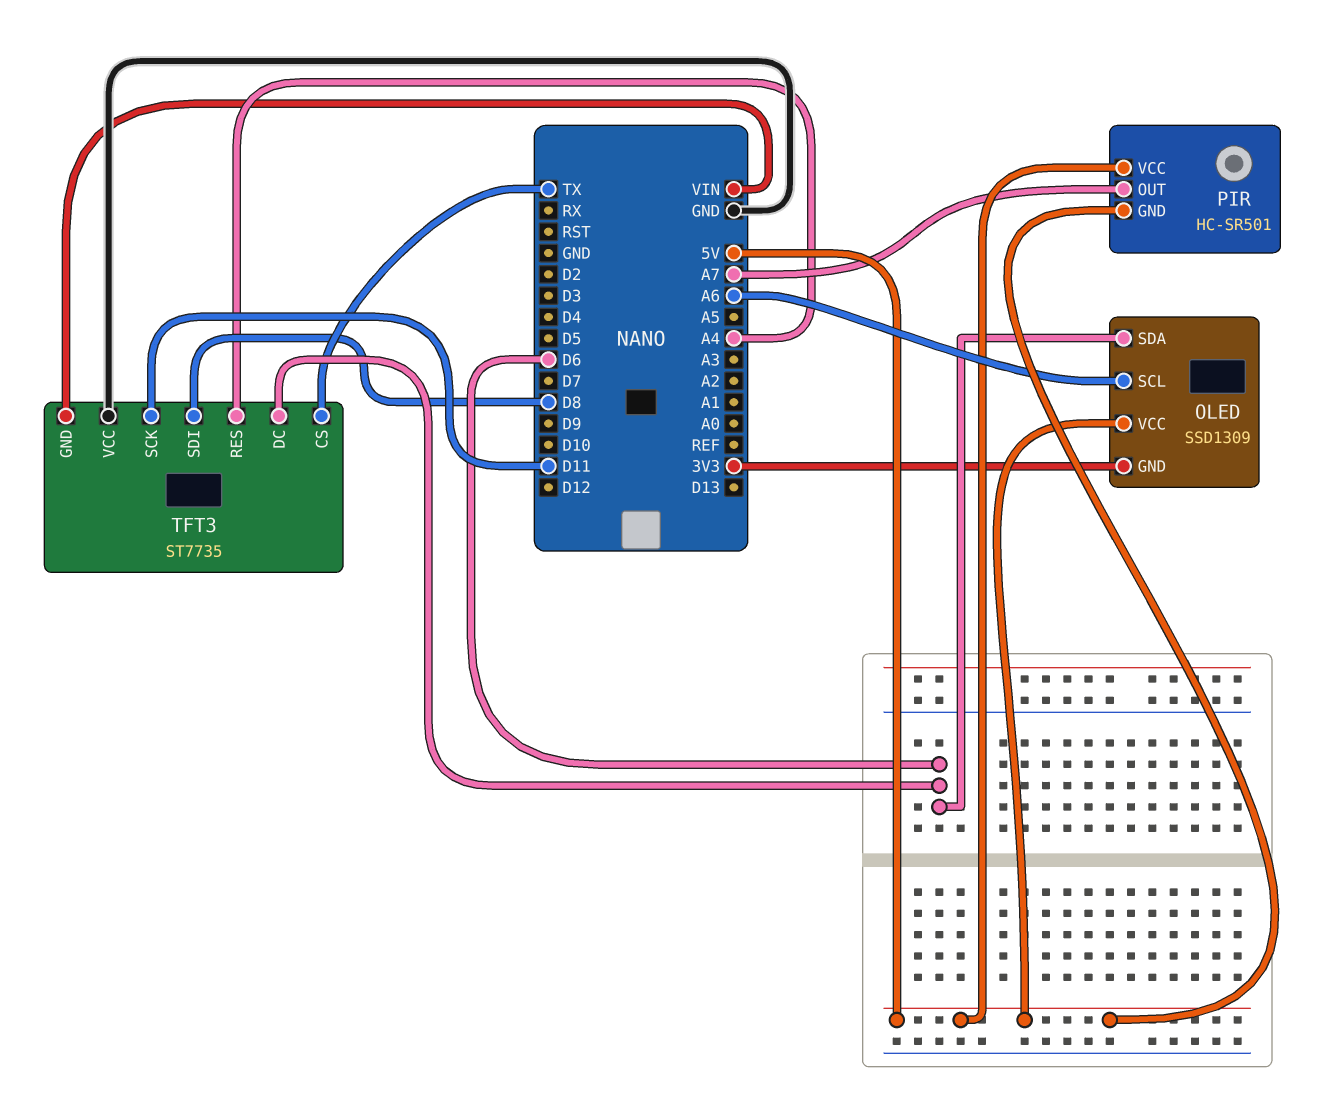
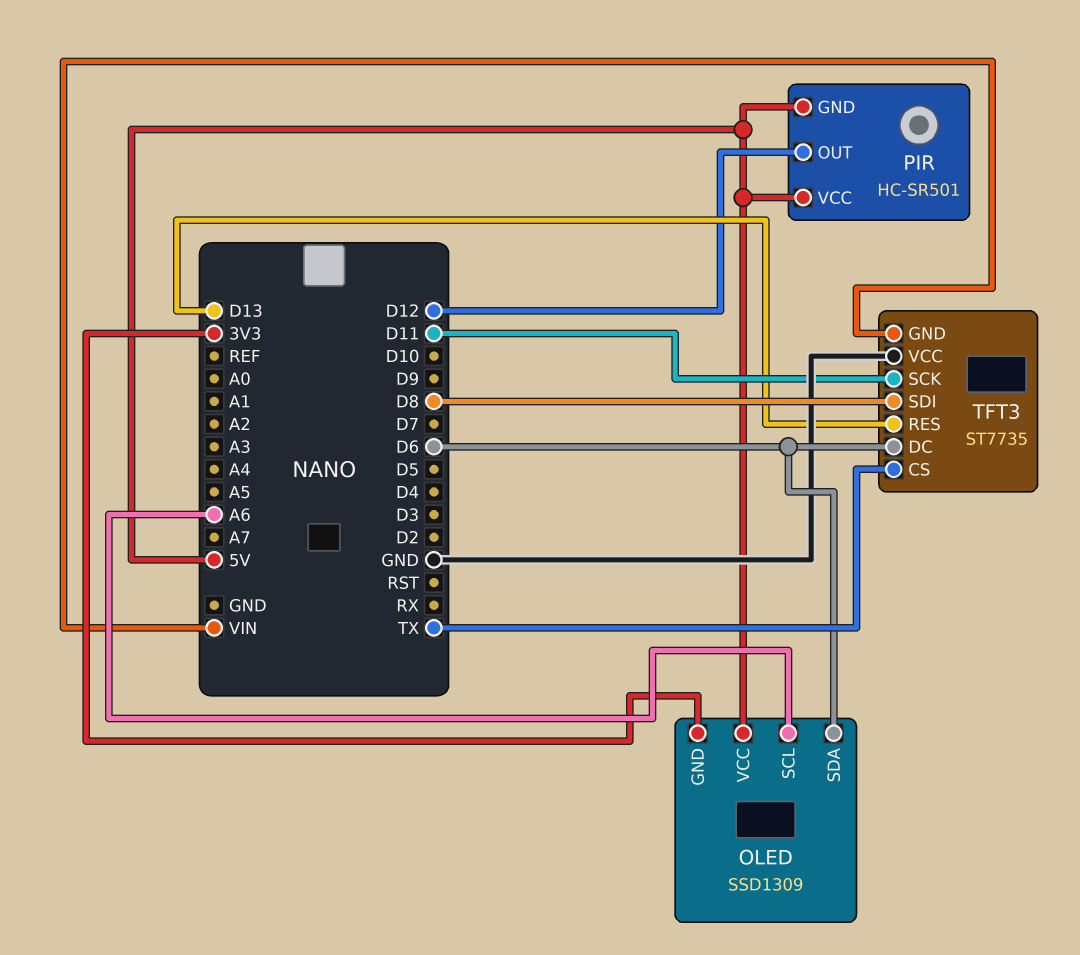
PIR pin OUT: A7 -> D12
TFT3 pin RES: A4 -> D13

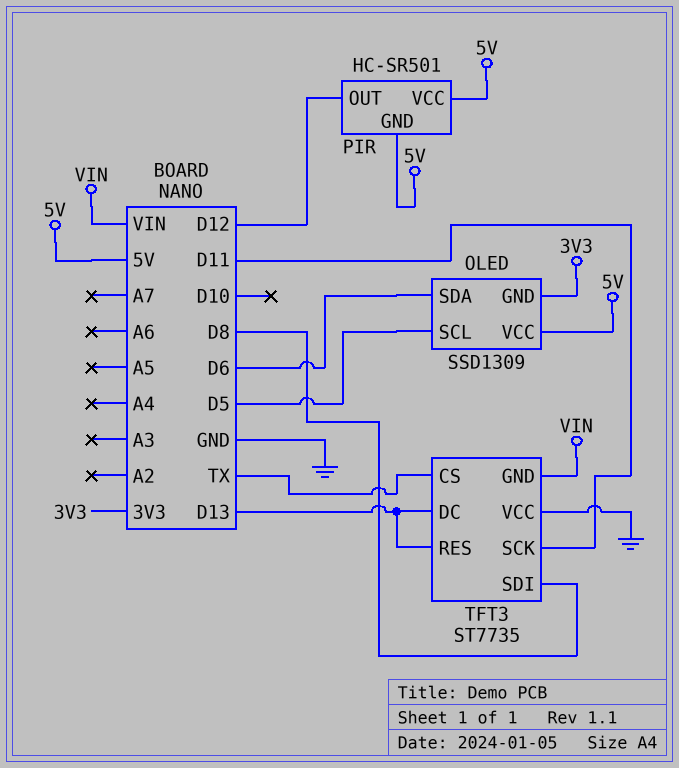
OLED pin SCL: A6 -> D5
TFT3 pin DC: D6 -> D13

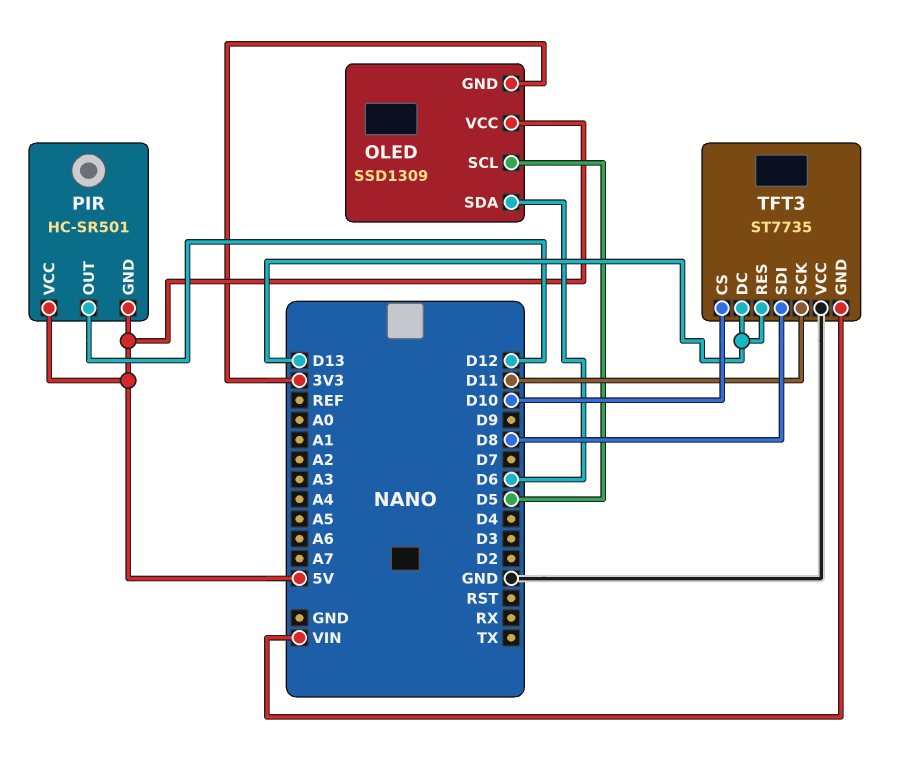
TFT3 pin CS: TX -> D10

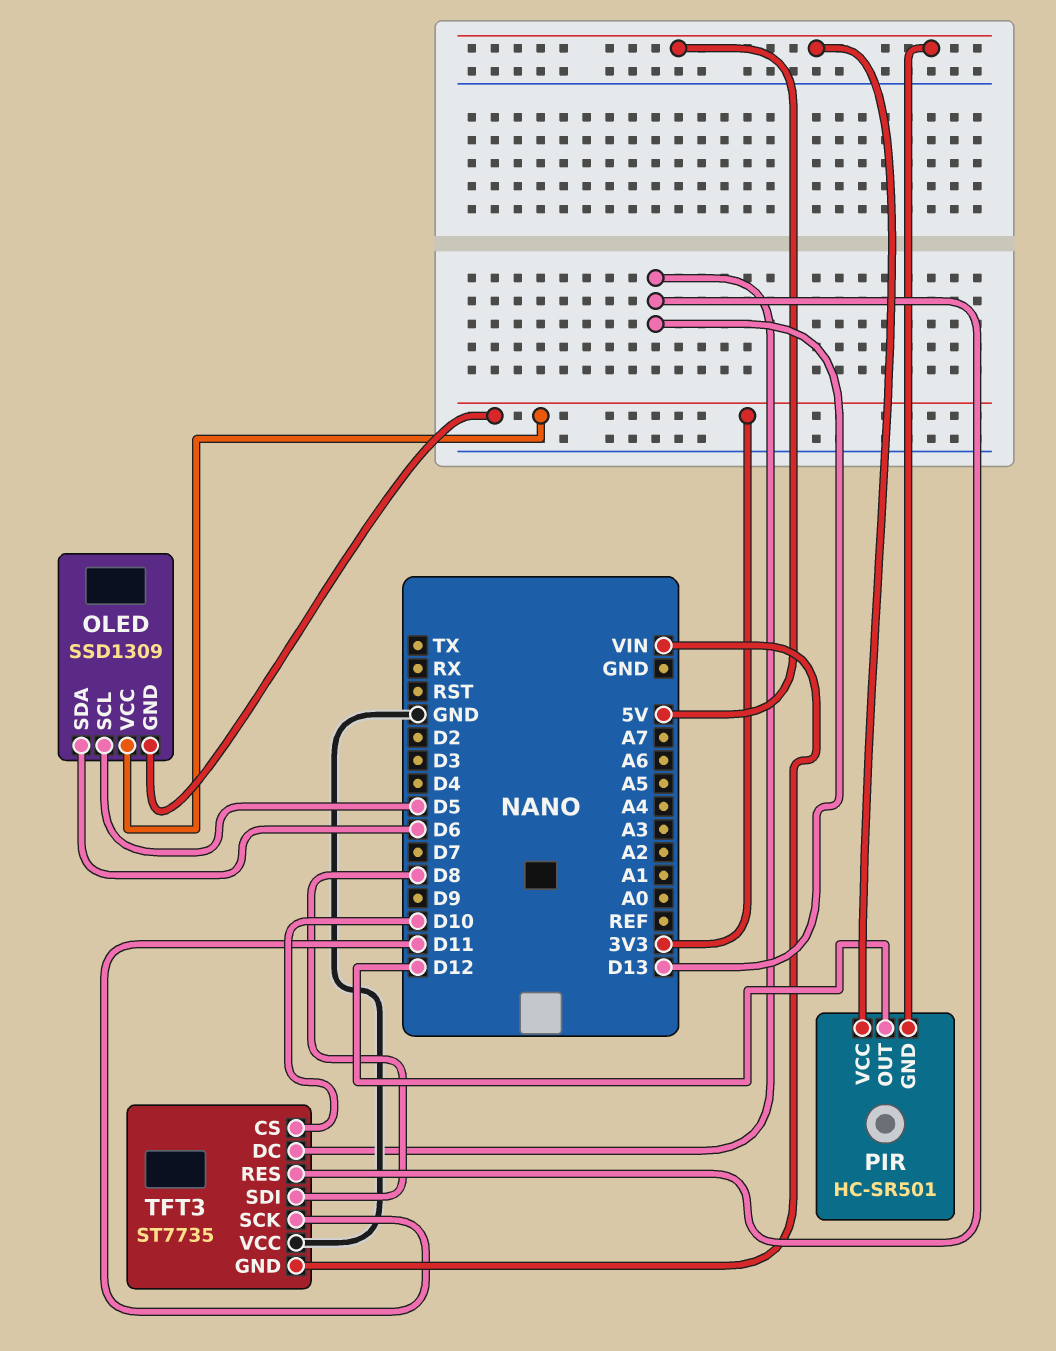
OLED pin VCC: 5V -> 3V3

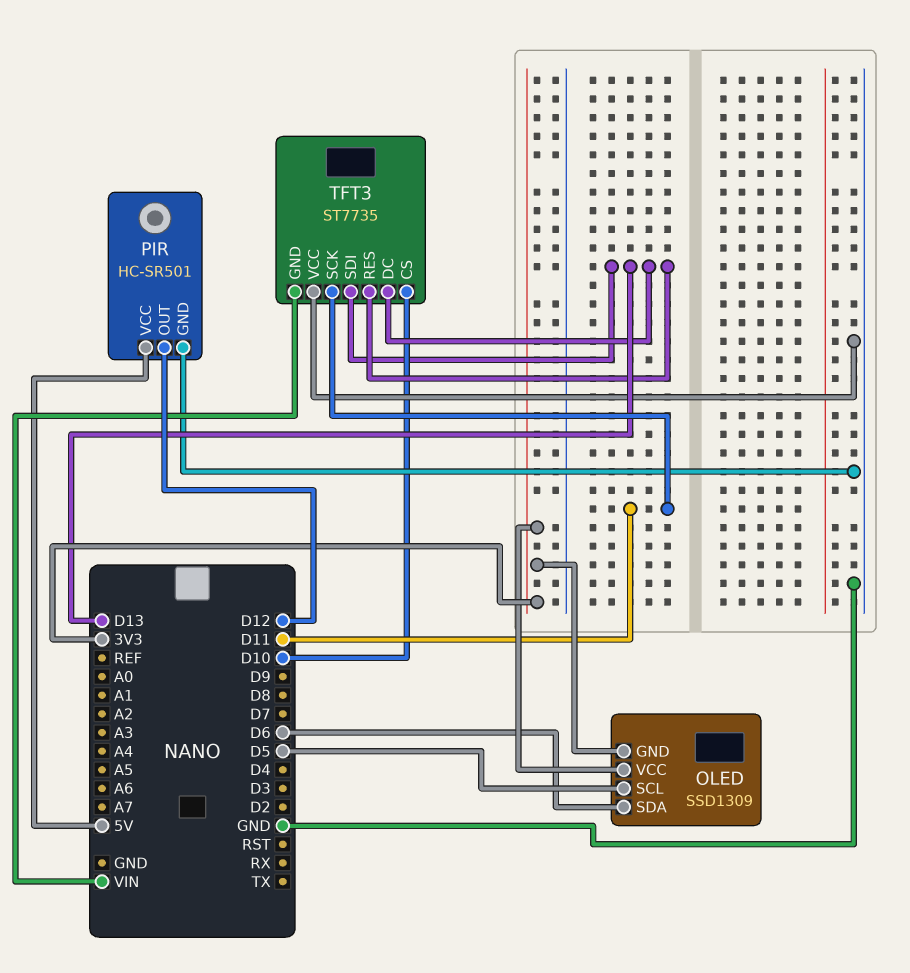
PIR pin GND: 5V -> GND
TFT3 pin SDI: D8 -> D13

